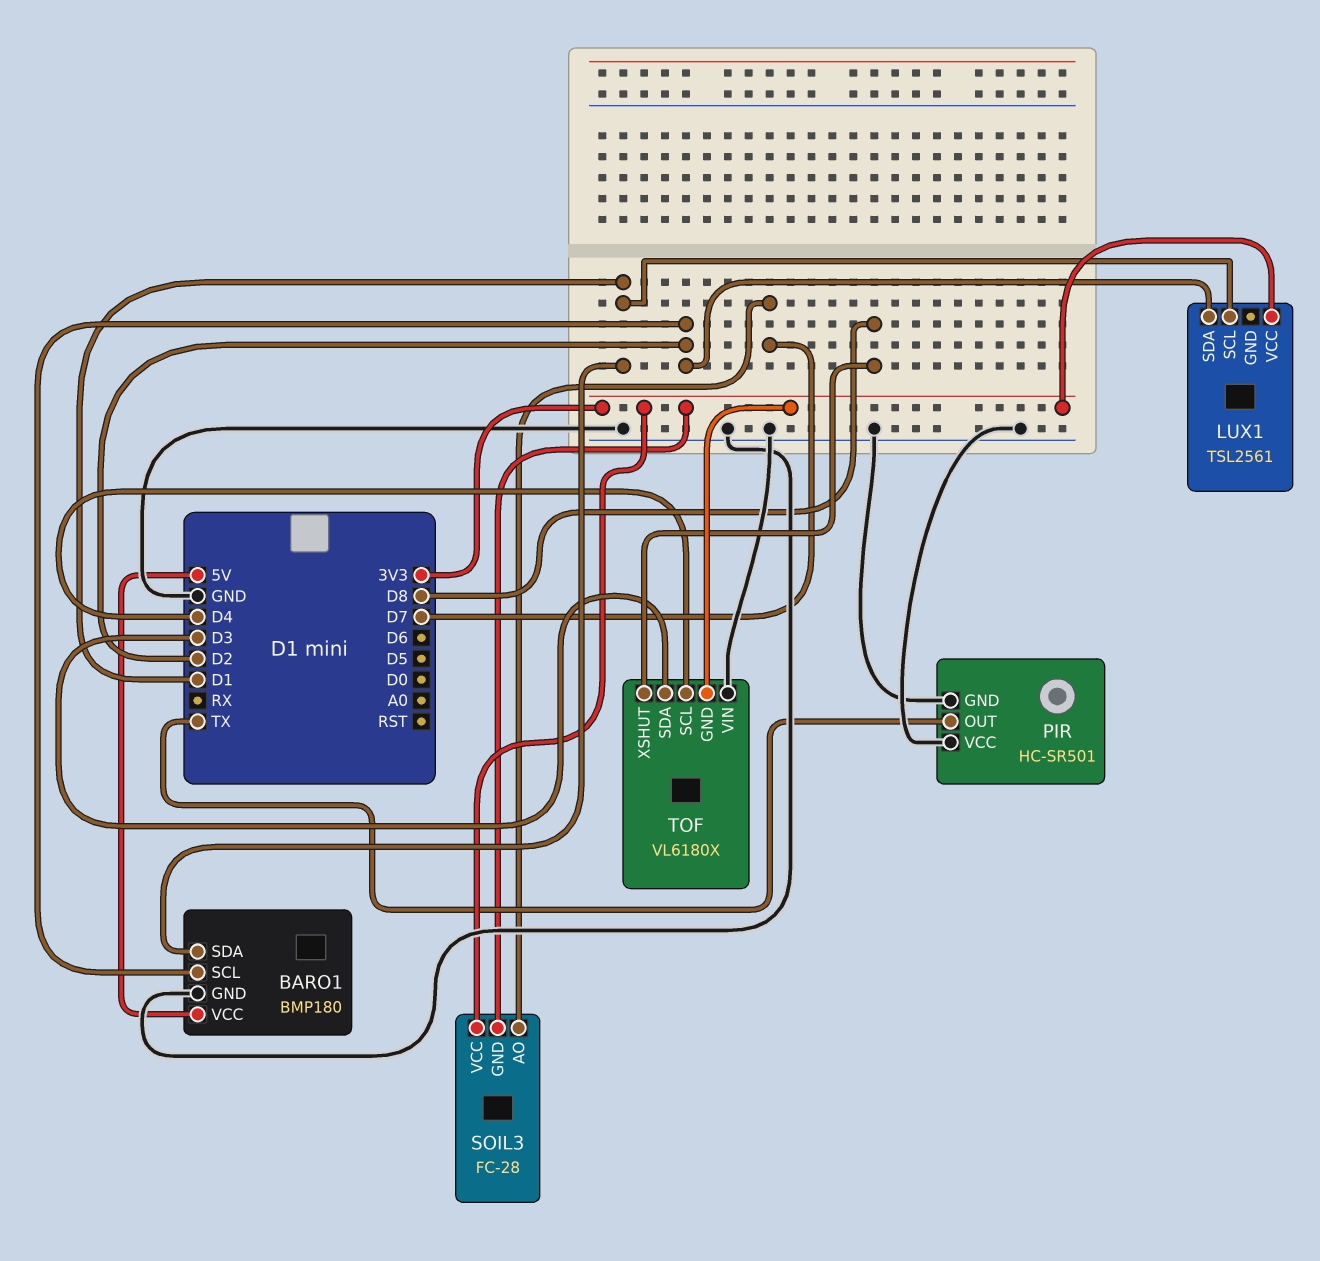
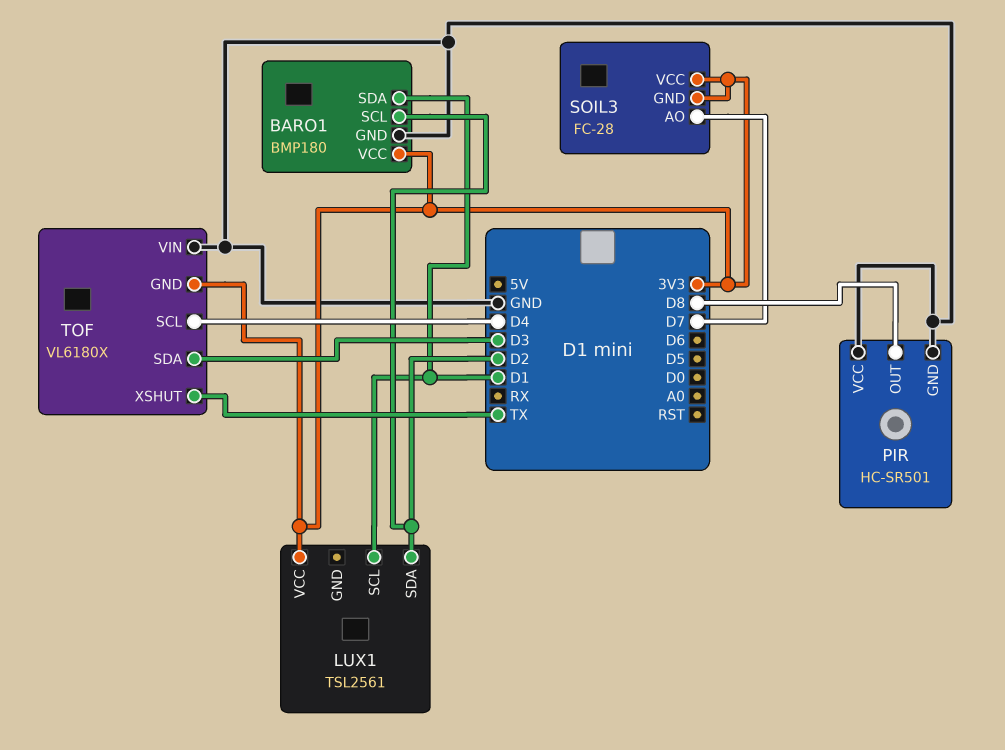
BARO1 pin VCC: 5V -> 3V3
PIR pin OUT: TX -> D8
TOF pin XSHUT: D8 -> TX

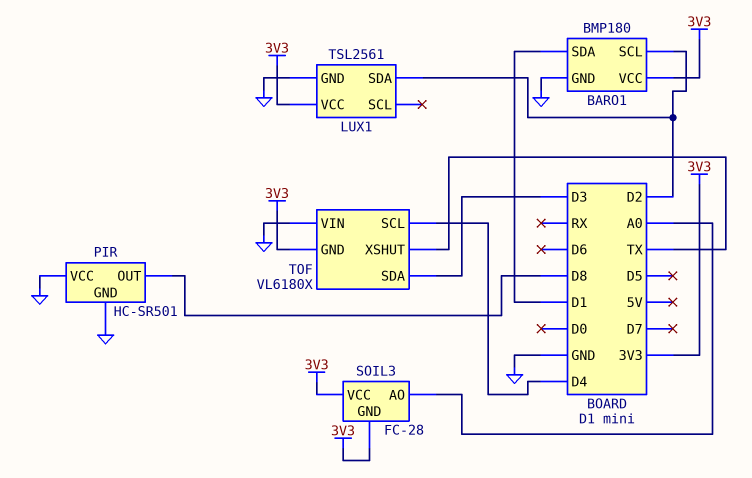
LUX1 pin GND: none -> GND
LUX1 pin SCL: D1 -> none
SOIL3 pin AO: D7 -> A0

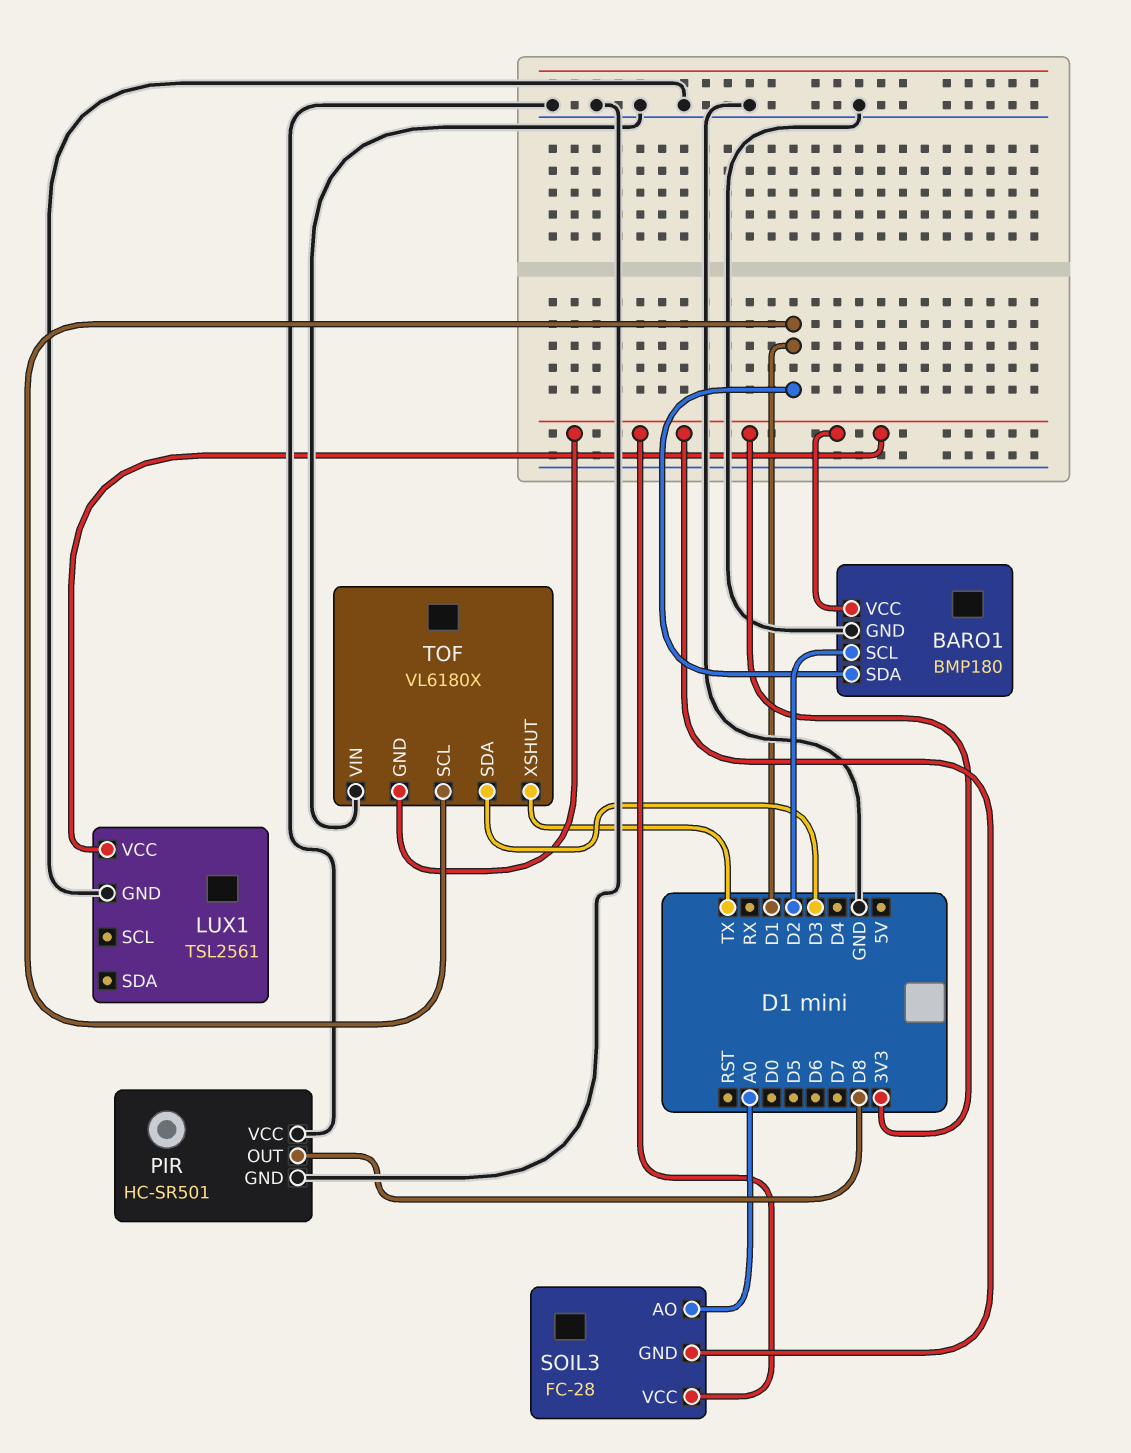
LUX1 pin SDA: D2 -> none
TOF pin SCL: D4 -> D1

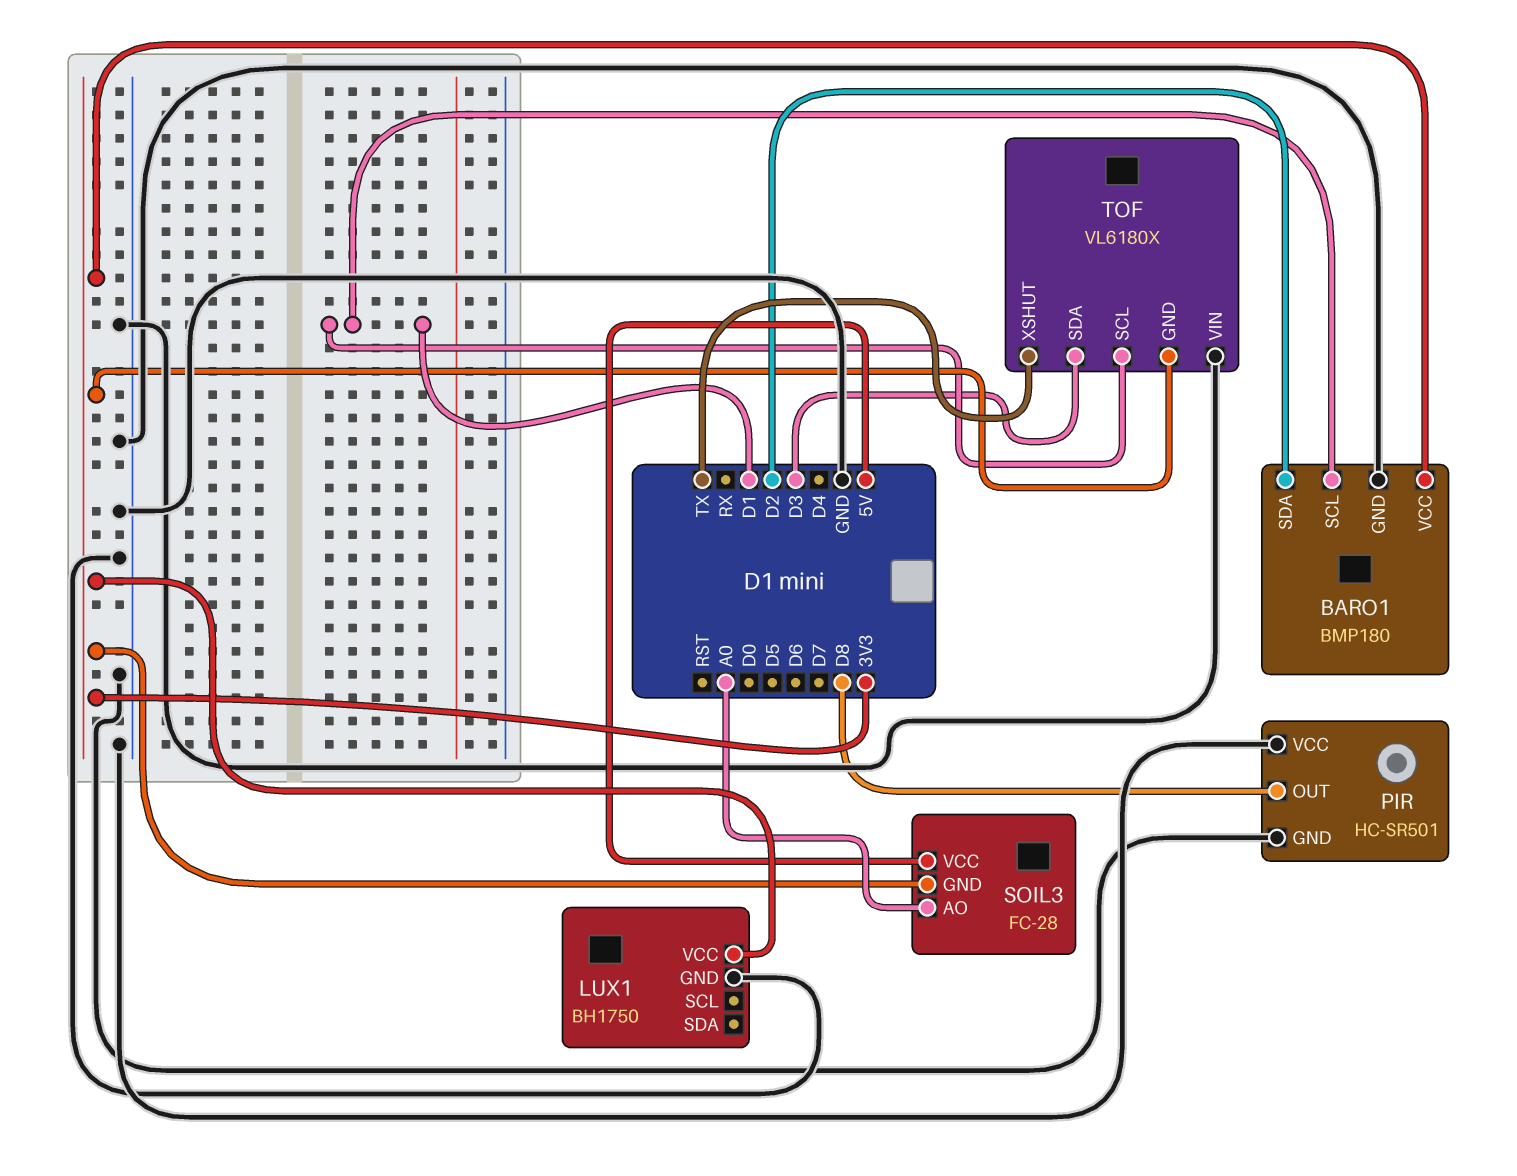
BARO1 pin SCL: D2 -> D1
BARO1 pin SDA: D1 -> D2
LUX1: TSL2561 -> BH1750
SOIL3 pin VCC: 3V3 -> 5V

